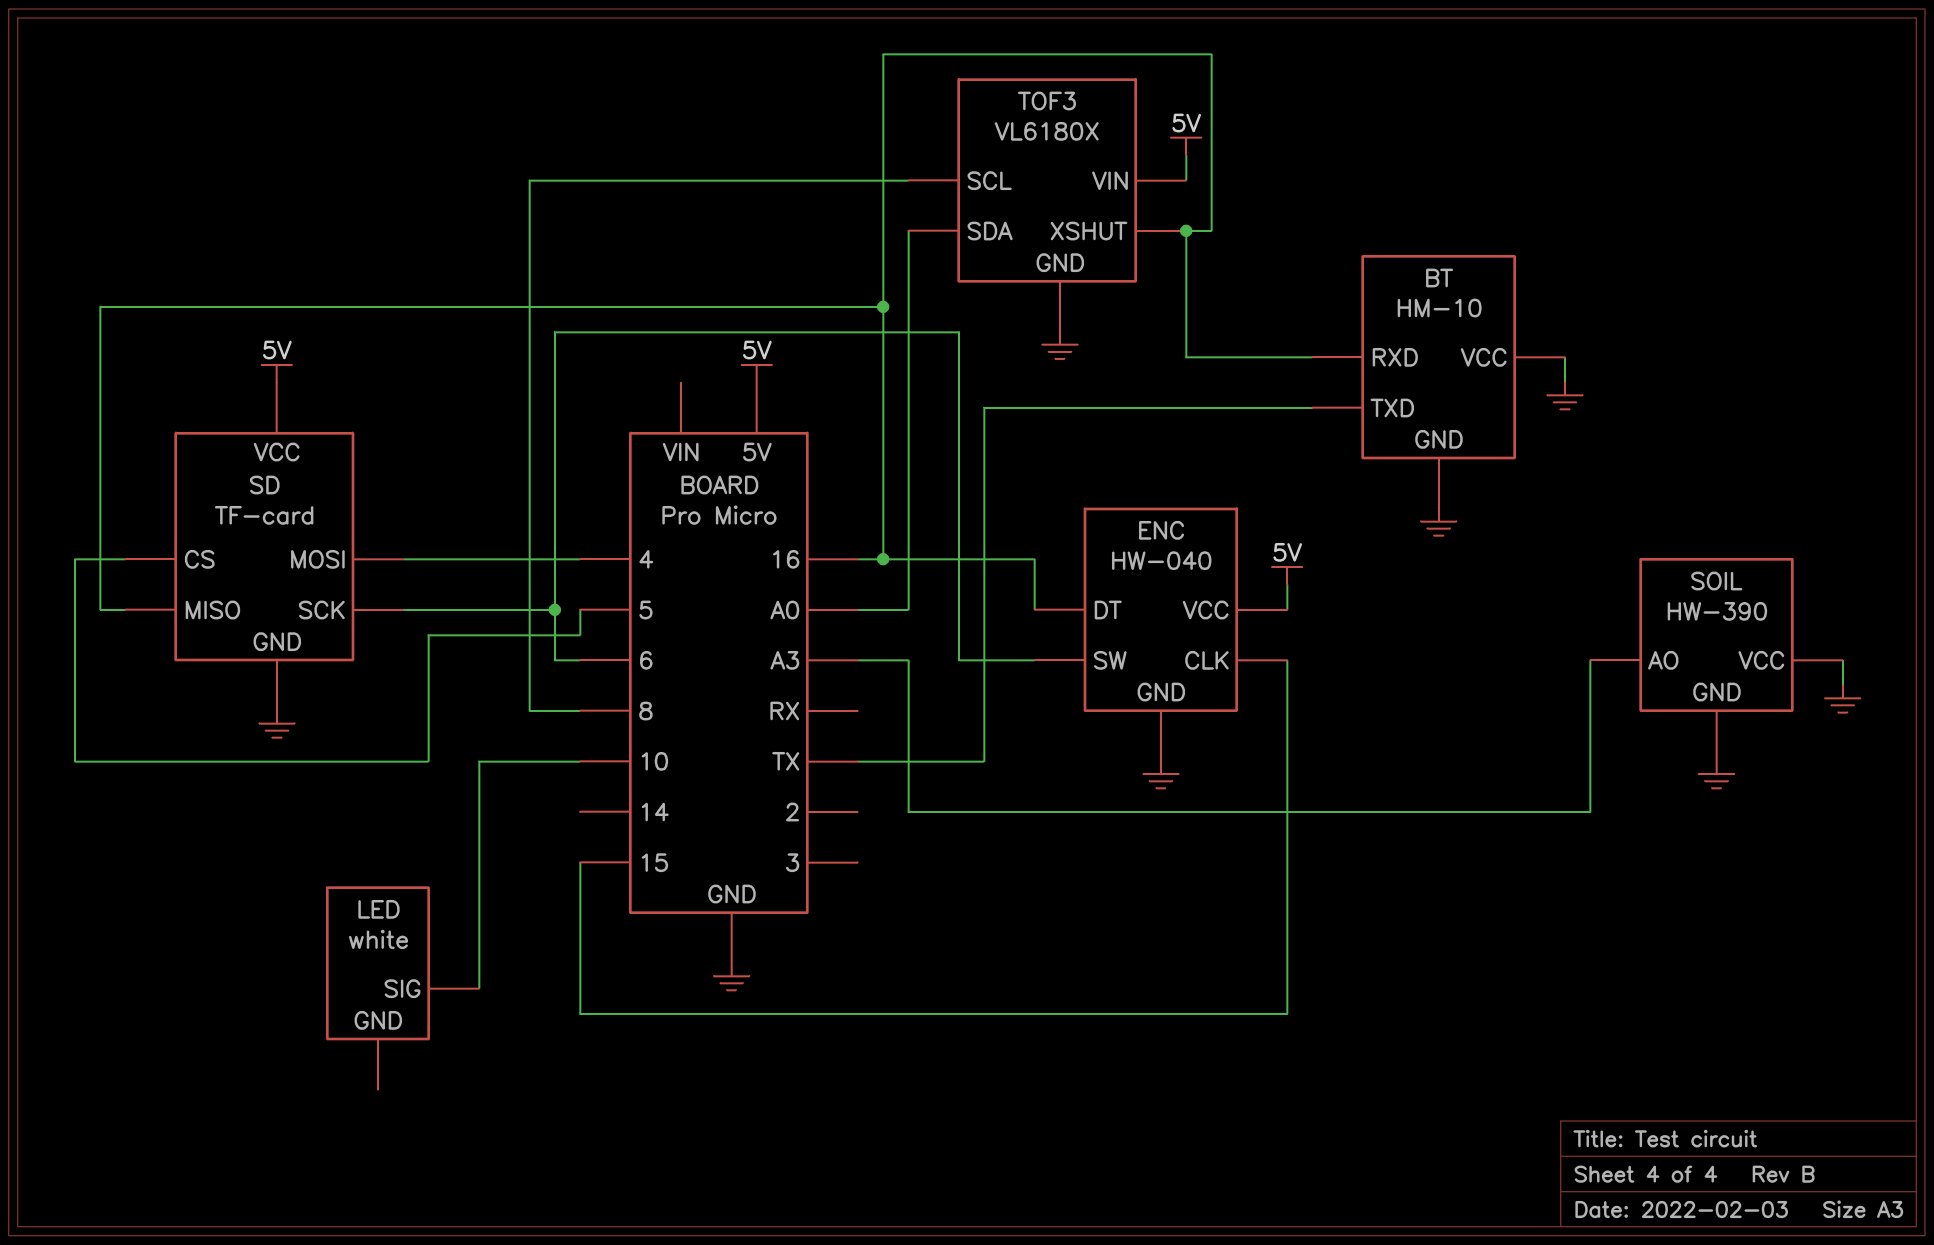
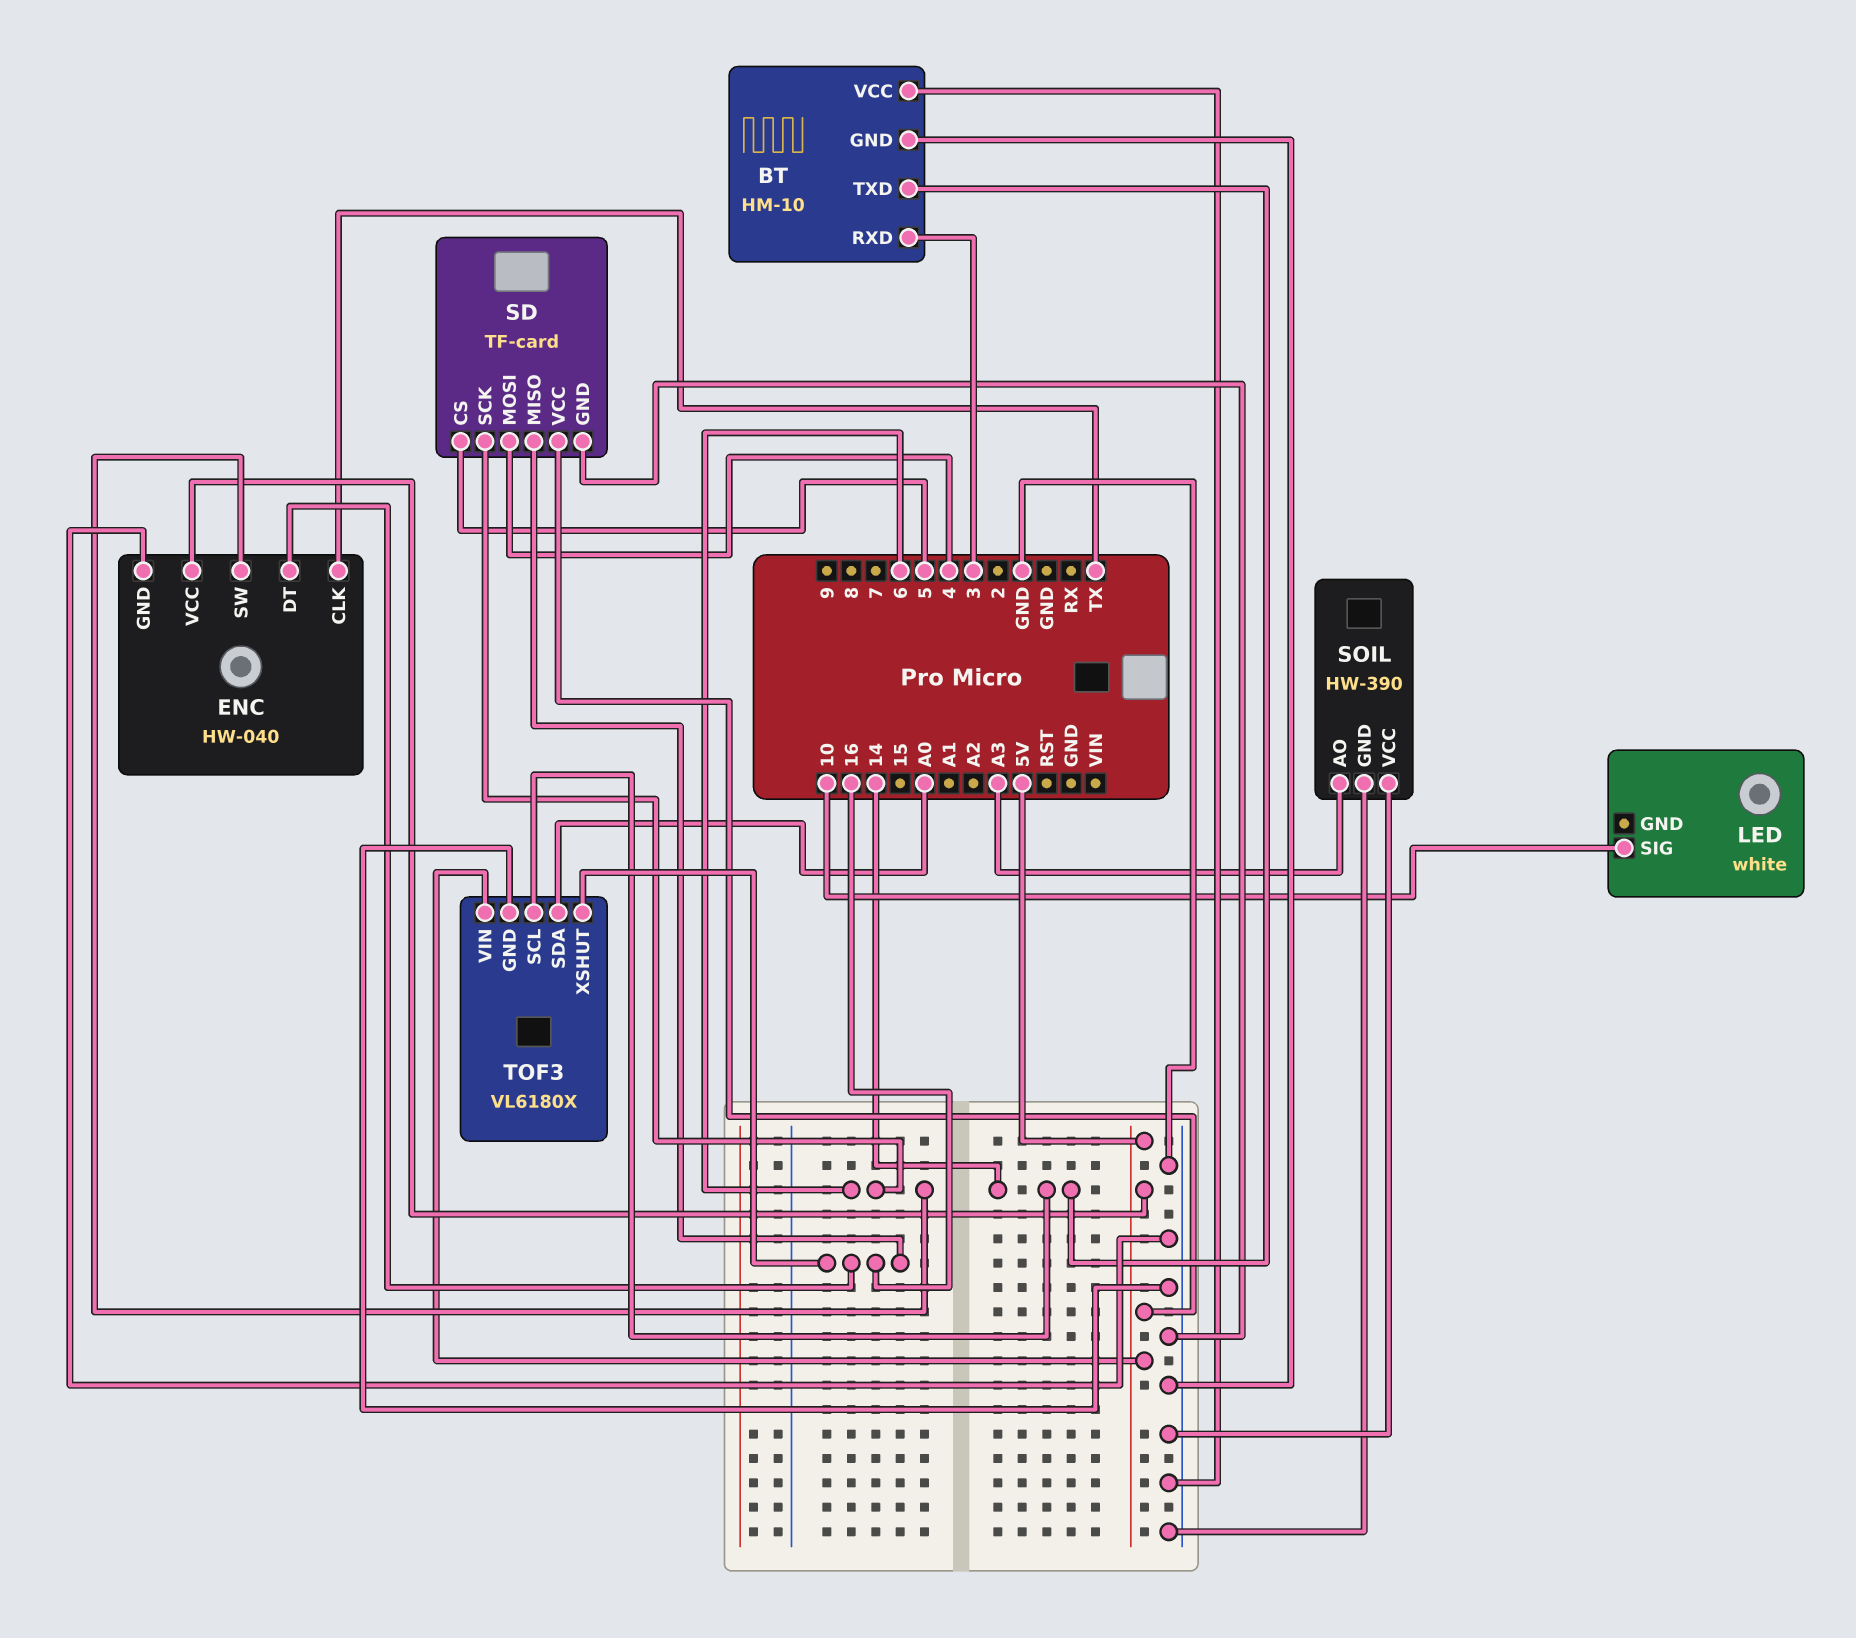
BT pin RXD: 16 -> 3
BT pin TXD: TX -> 14
ENC pin CLK: 15 -> TX
TOF3 pin SCL: 8 -> 14

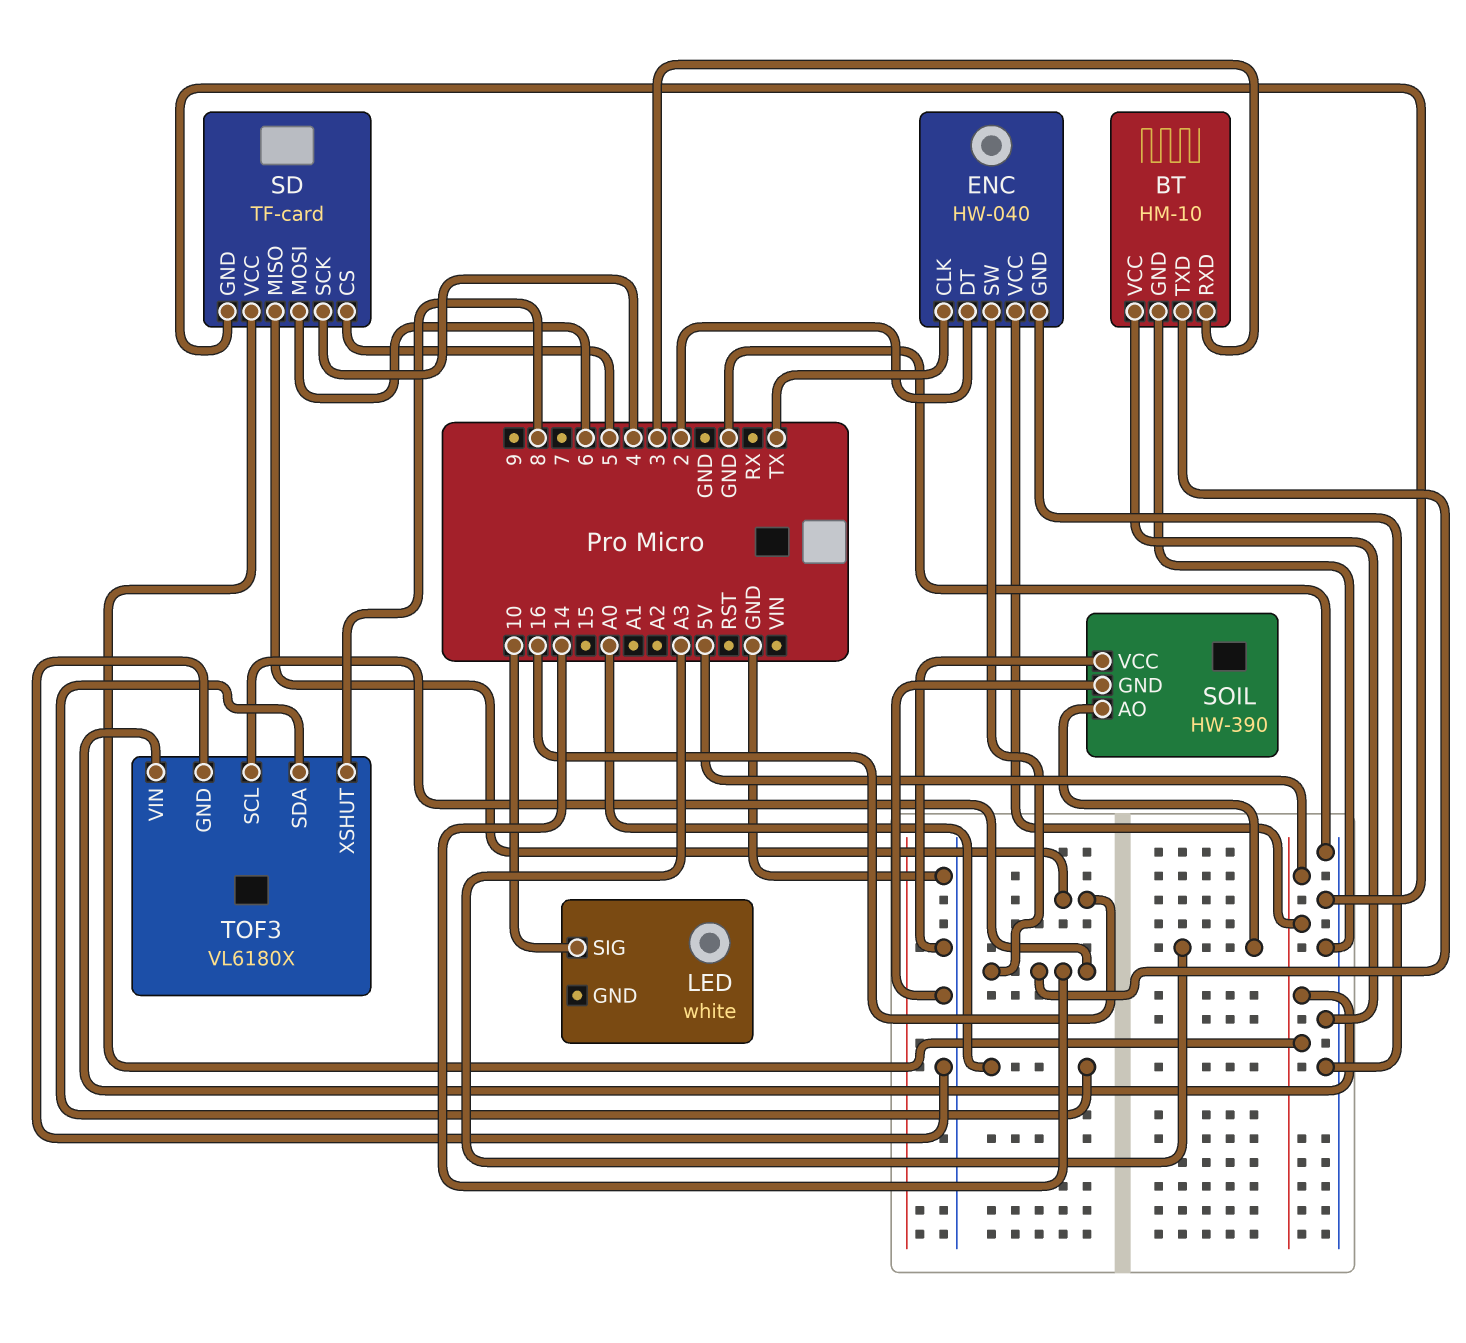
ENC pin DT: 16 -> 2
ENC pin SW: 6 -> 14
SD pin MOSI: 4 -> 6
SD pin SCK: 6 -> 4
TOF3 pin XSHUT: 16 -> 8

